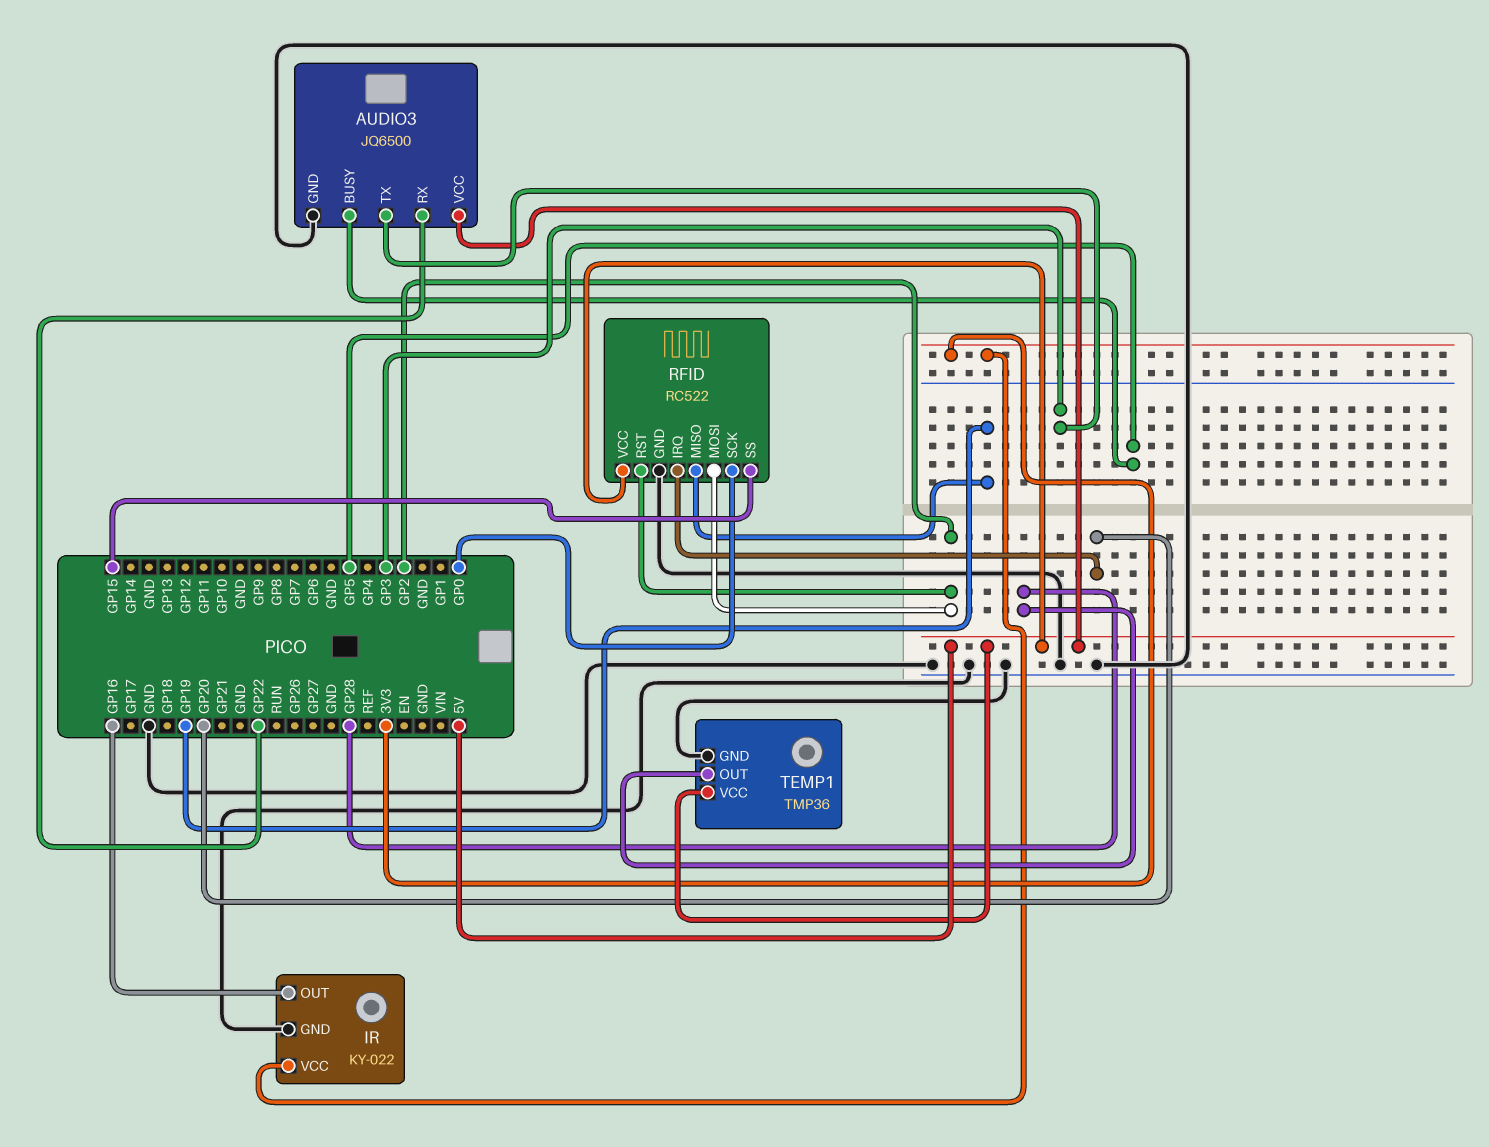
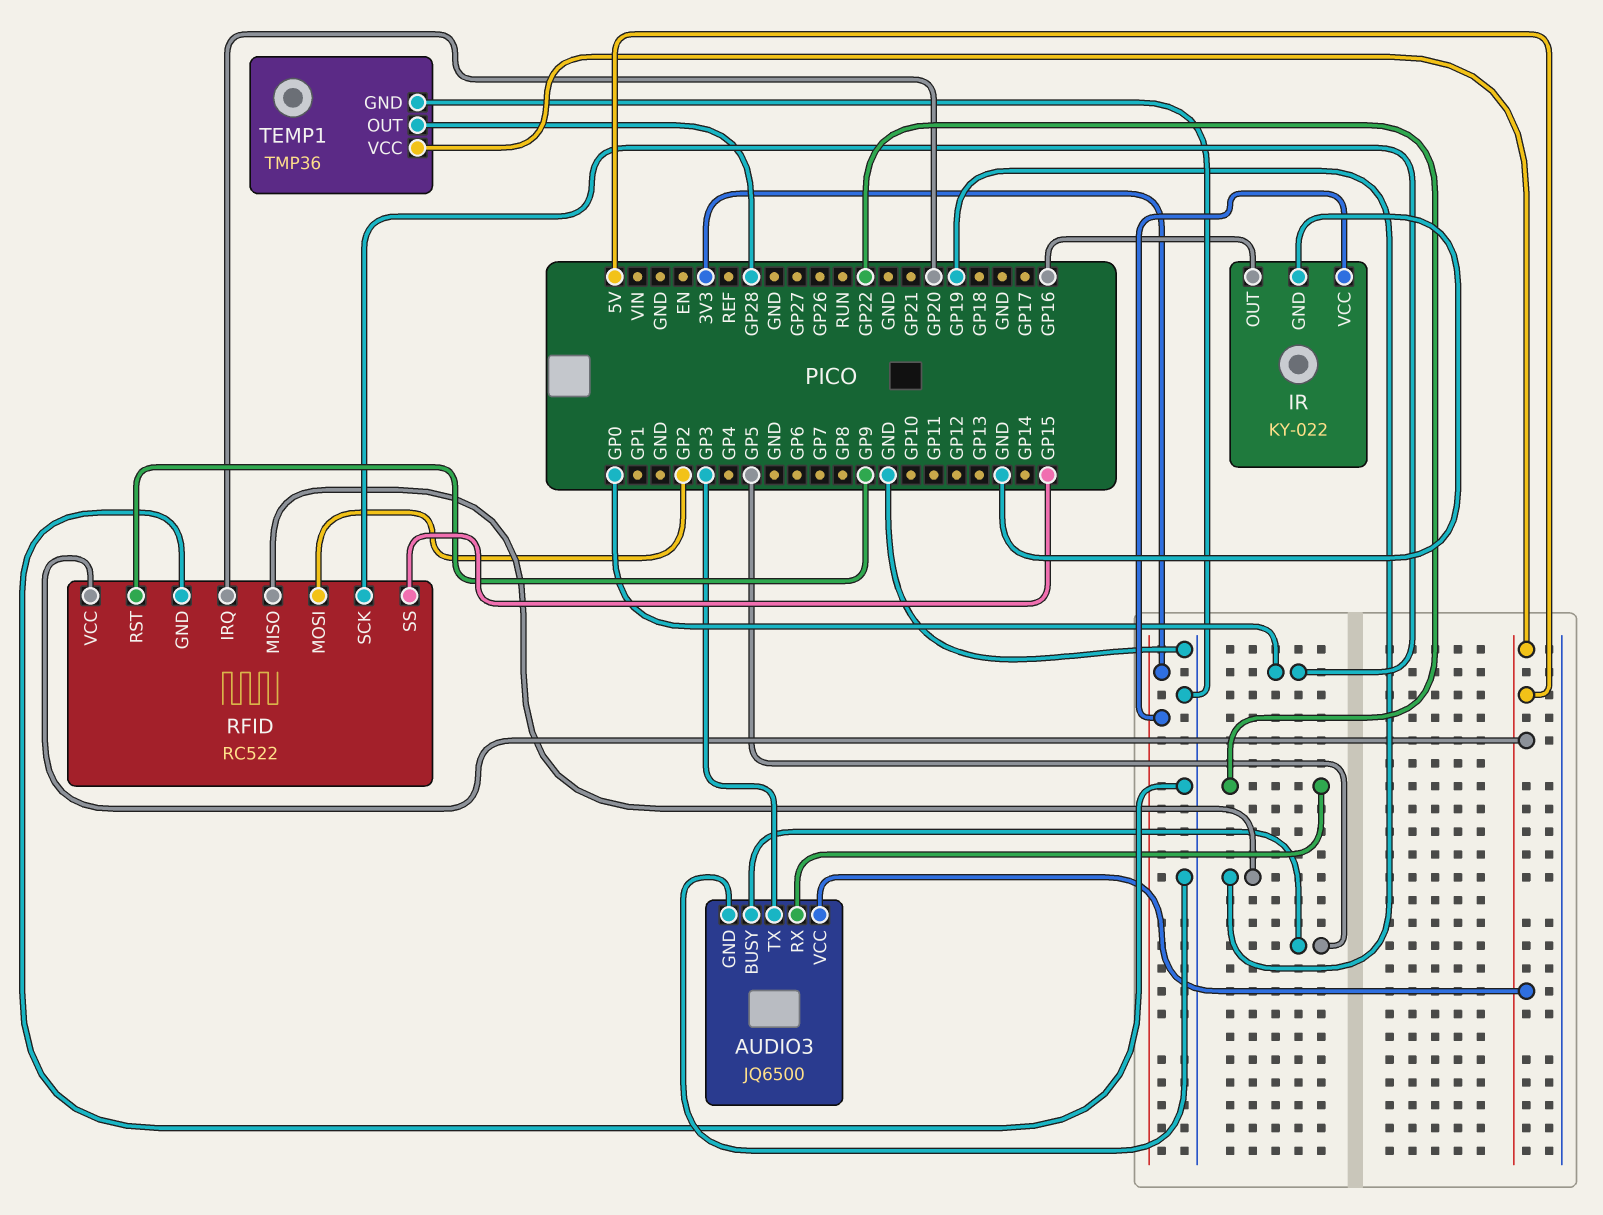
RFID pin RST: GP2 -> GP9

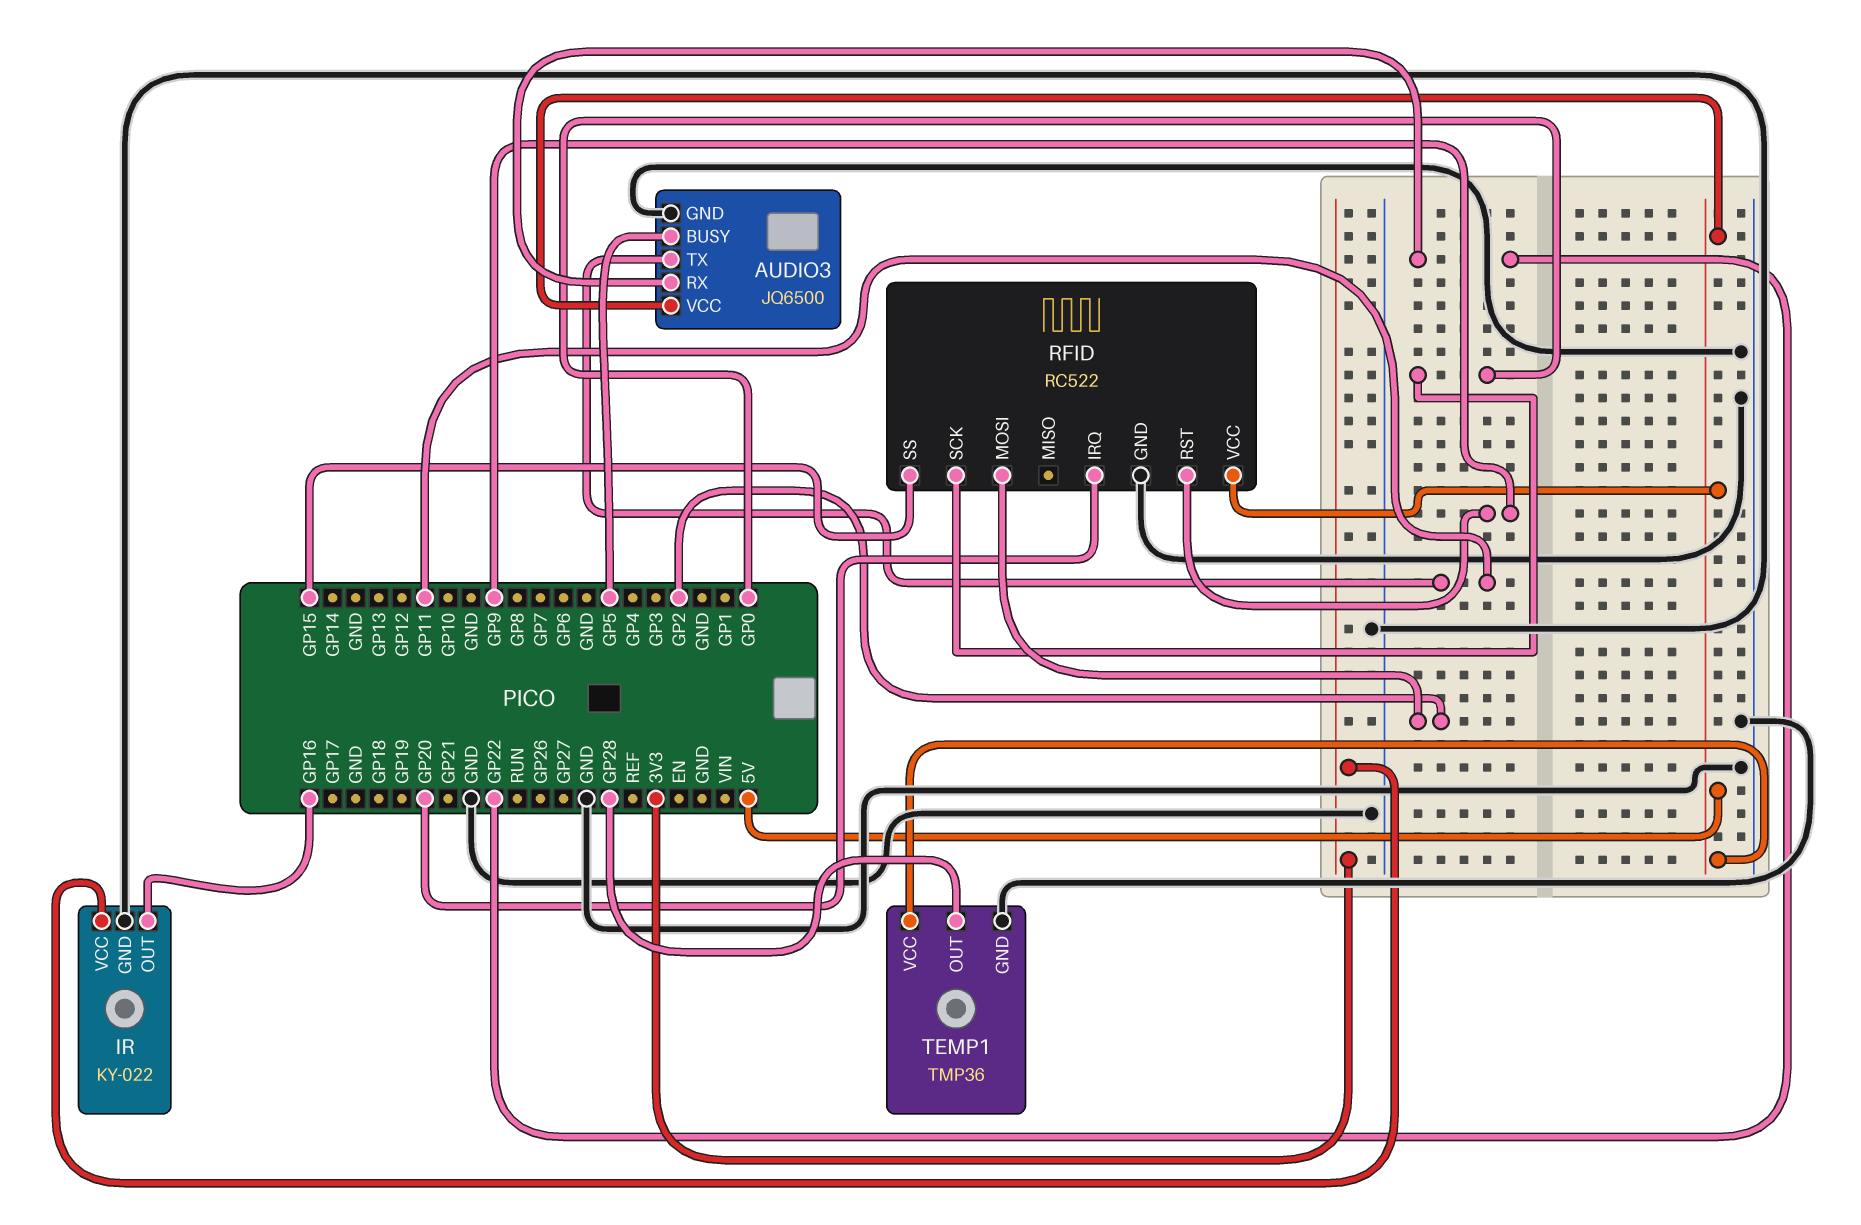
AUDIO3 pin TX: GP3 -> GP11
RFID pin MISO: GP19 -> none

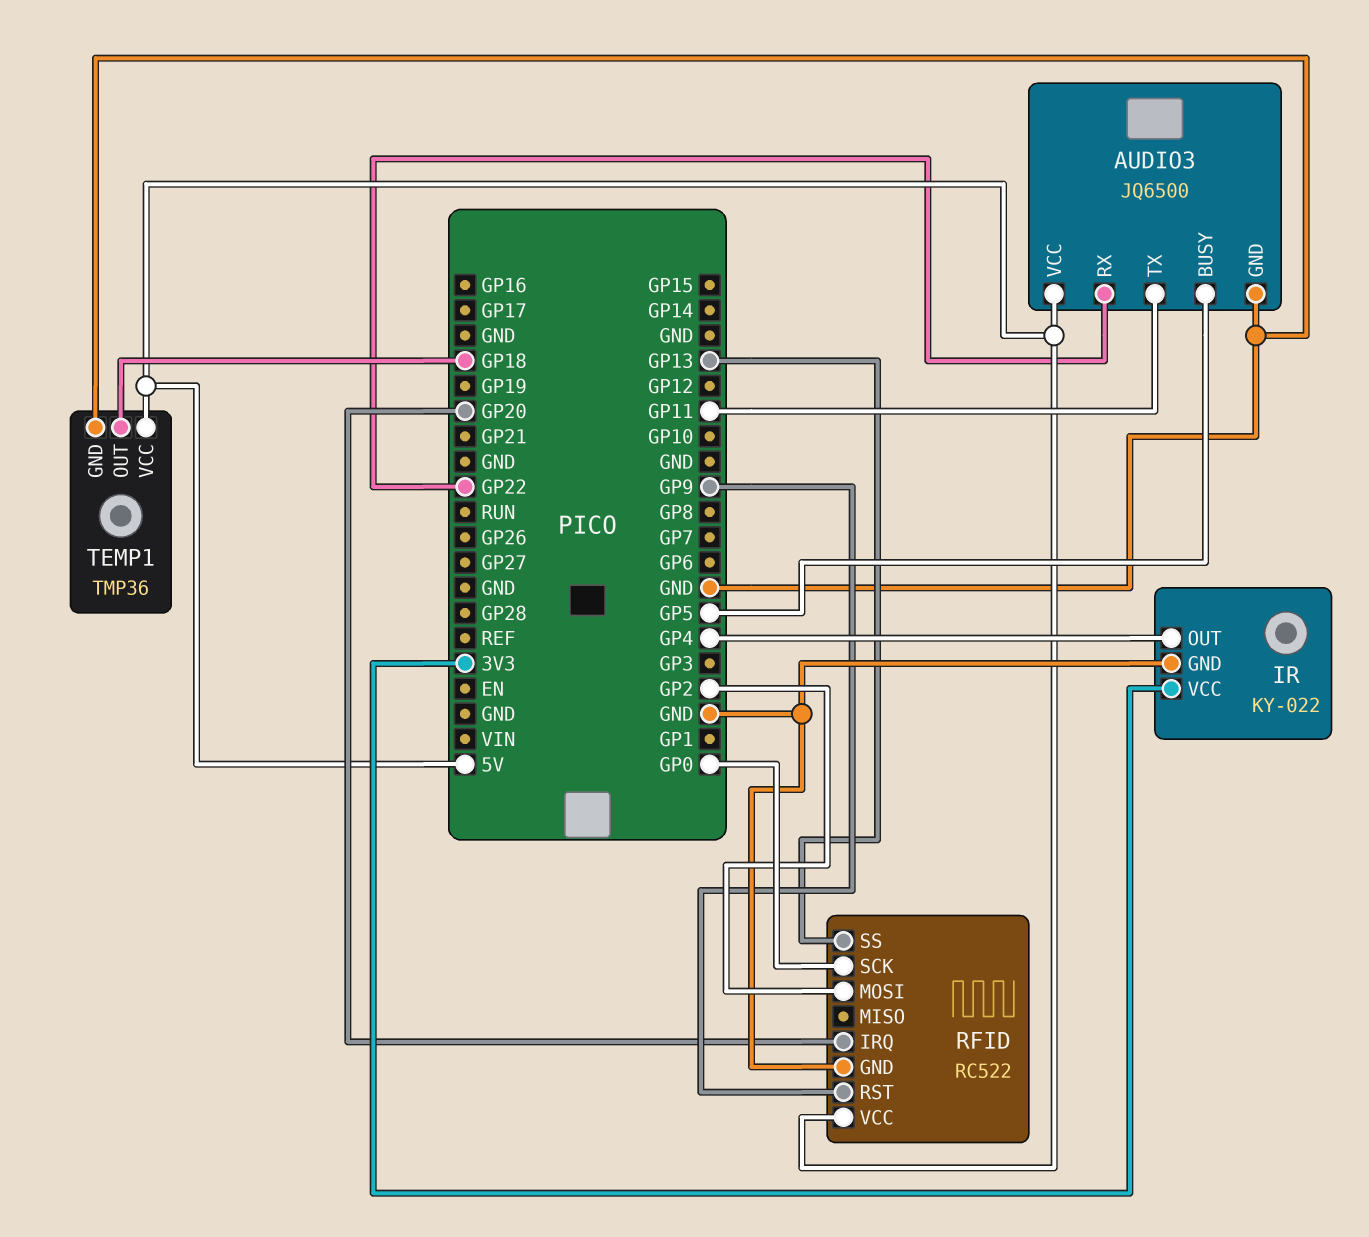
IR pin OUT: GP16 -> GP4
RFID pin SS: GP15 -> GP13
TEMP1 pin OUT: GP28 -> GP18

